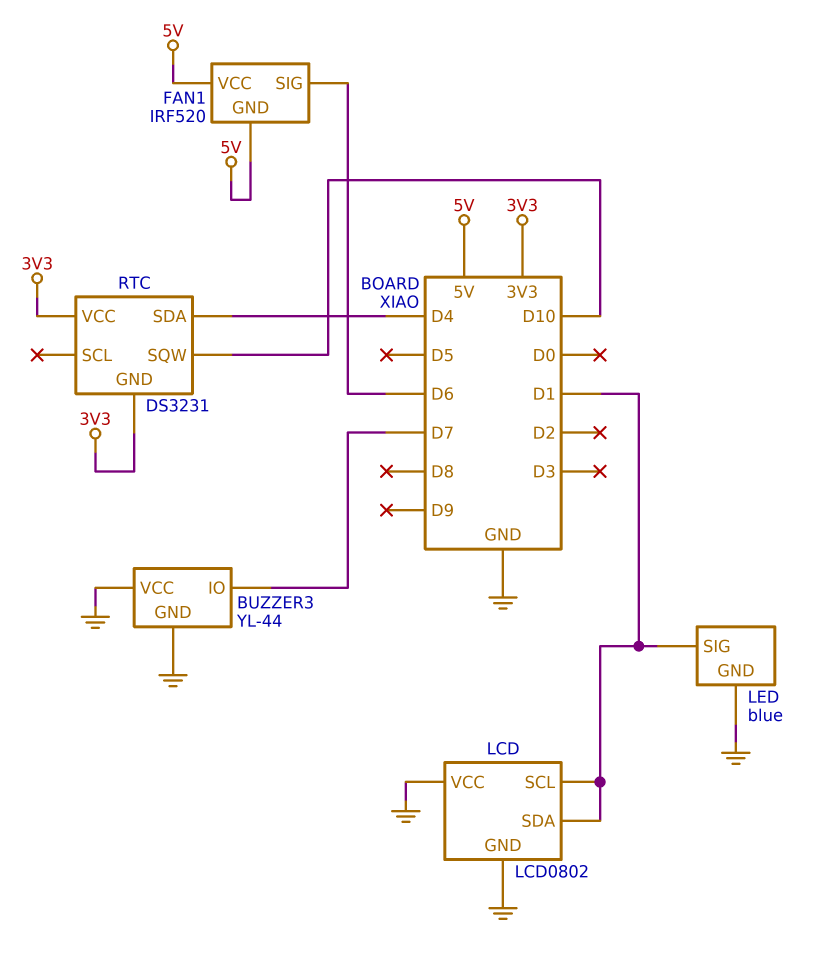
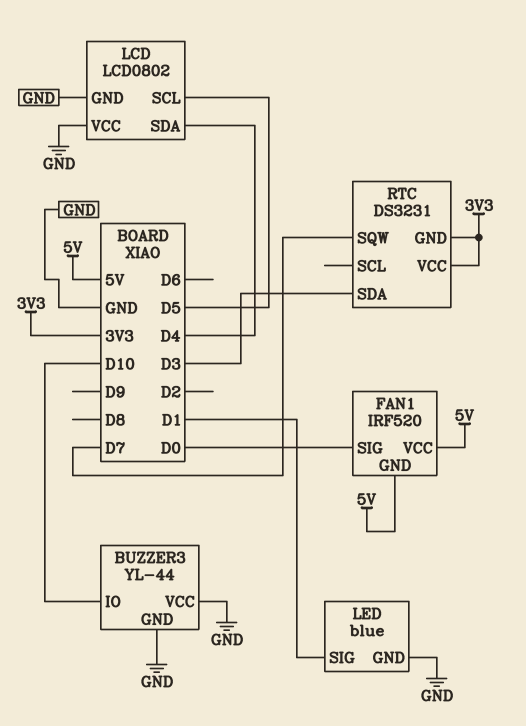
BUZZER3 pin IO: D7 -> D10
FAN1 pin SIG: D6 -> D0
LCD pin SCL: D1 -> D5
LCD pin SDA: D1 -> D4
RTC pin SDA: D4 -> D3
RTC pin SQW: D10 -> D7

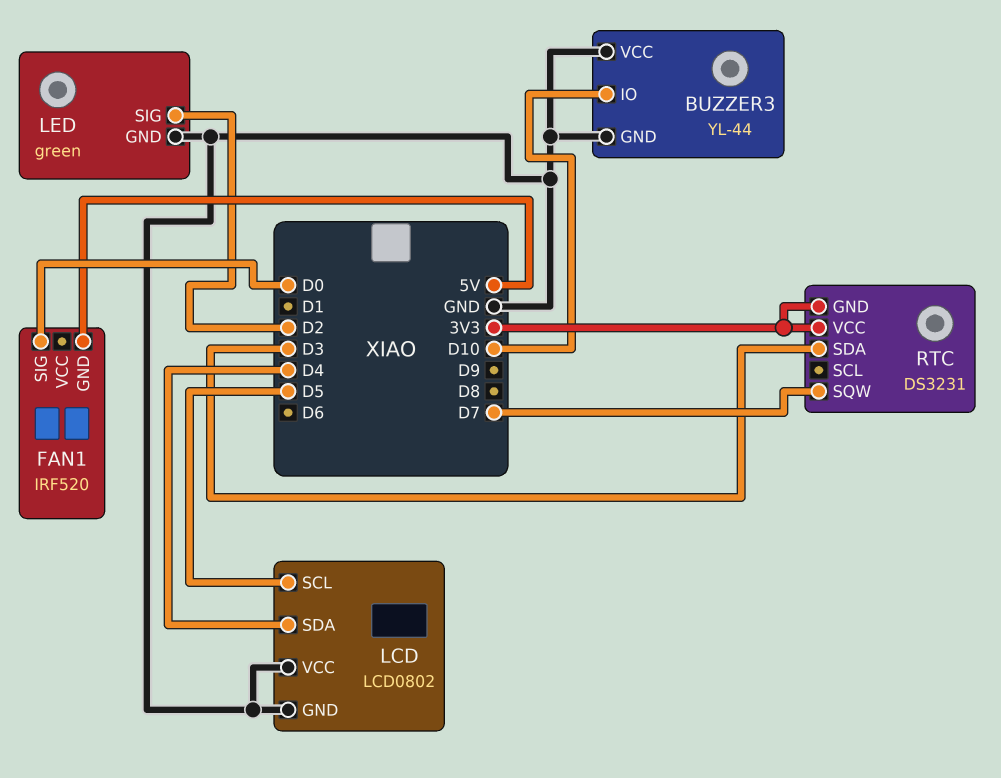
FAN1 pin VCC: 5V -> none
LED: blue -> green
LED pin SIG: D1 -> D2

